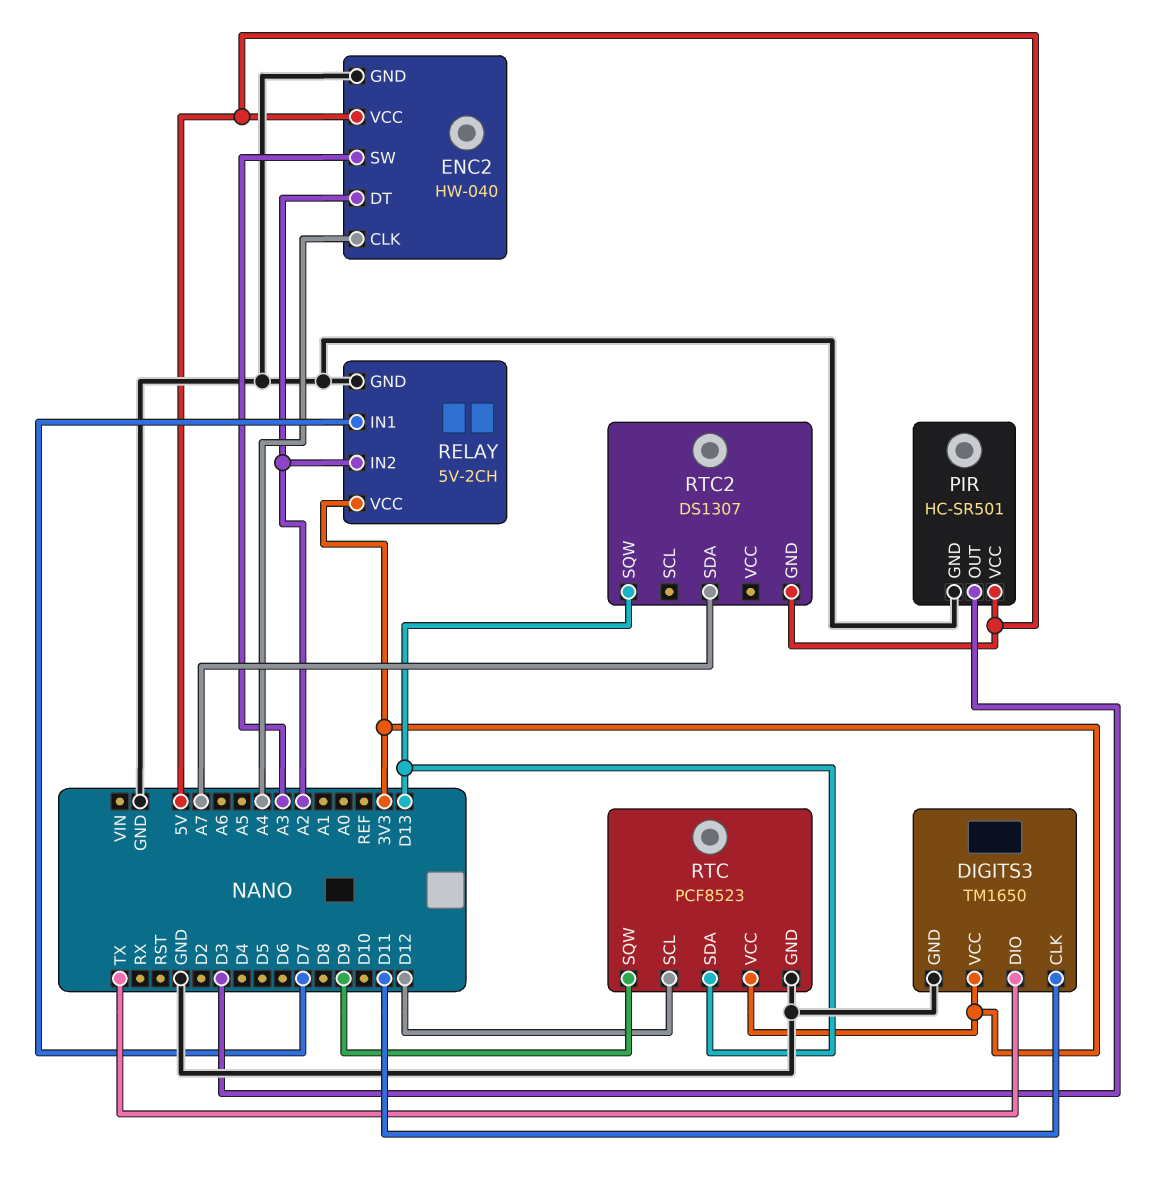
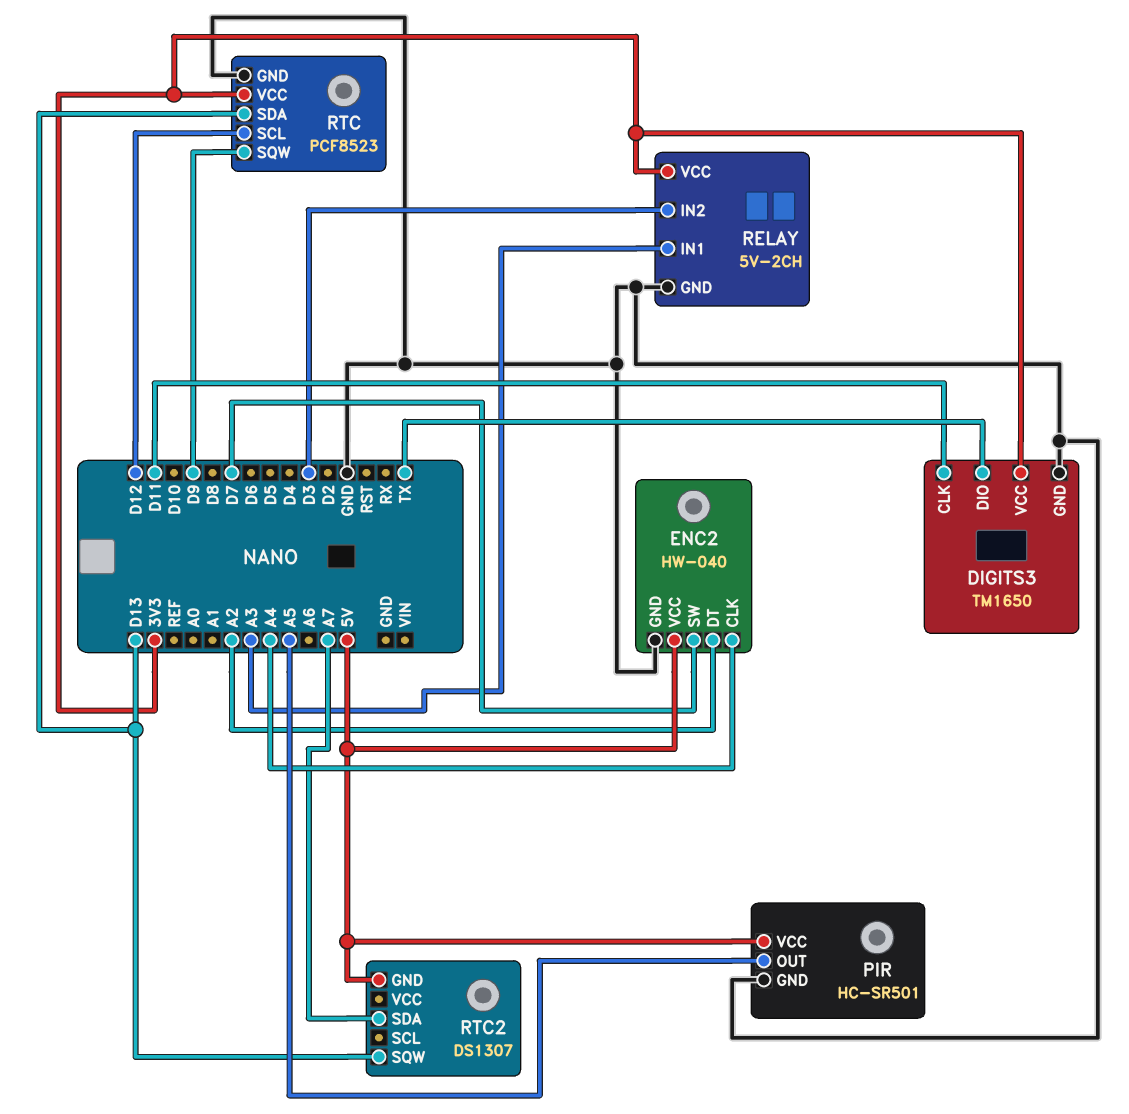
ENC2 pin SW: A3 -> D7
PIR pin OUT: D3 -> A5
RELAY pin IN1: D7 -> A3
RELAY pin IN2: A2 -> D3

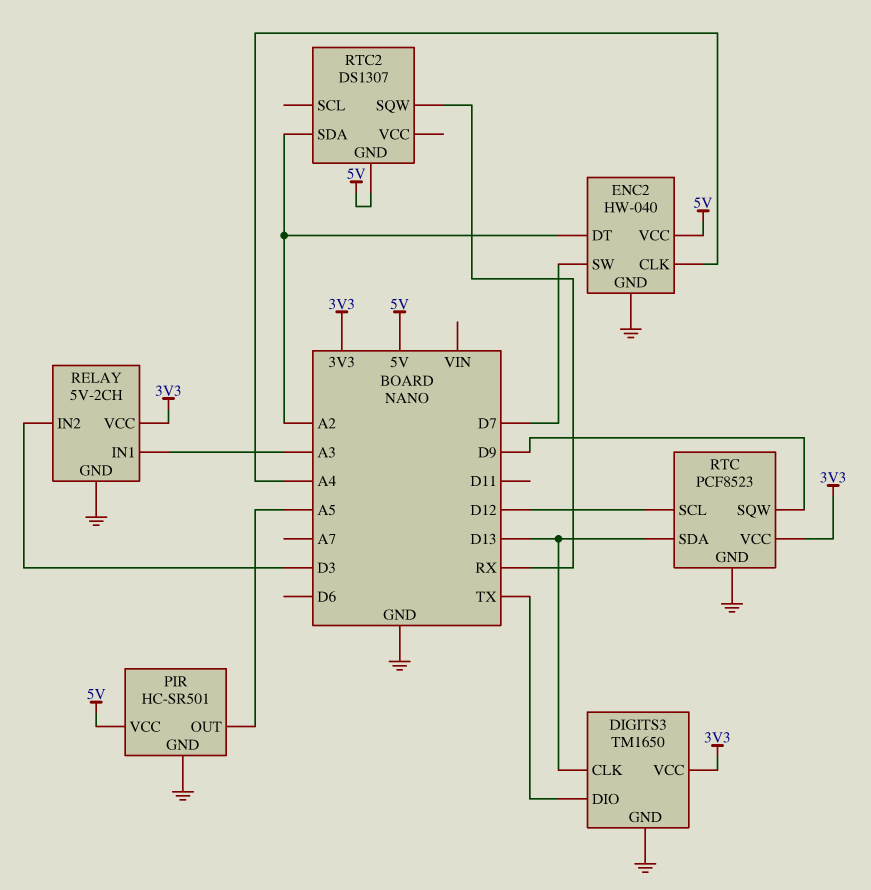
DIGITS3 pin CLK: D11 -> D13
RTC2 pin SDA: A7 -> A2
RTC2 pin SQW: D13 -> RX

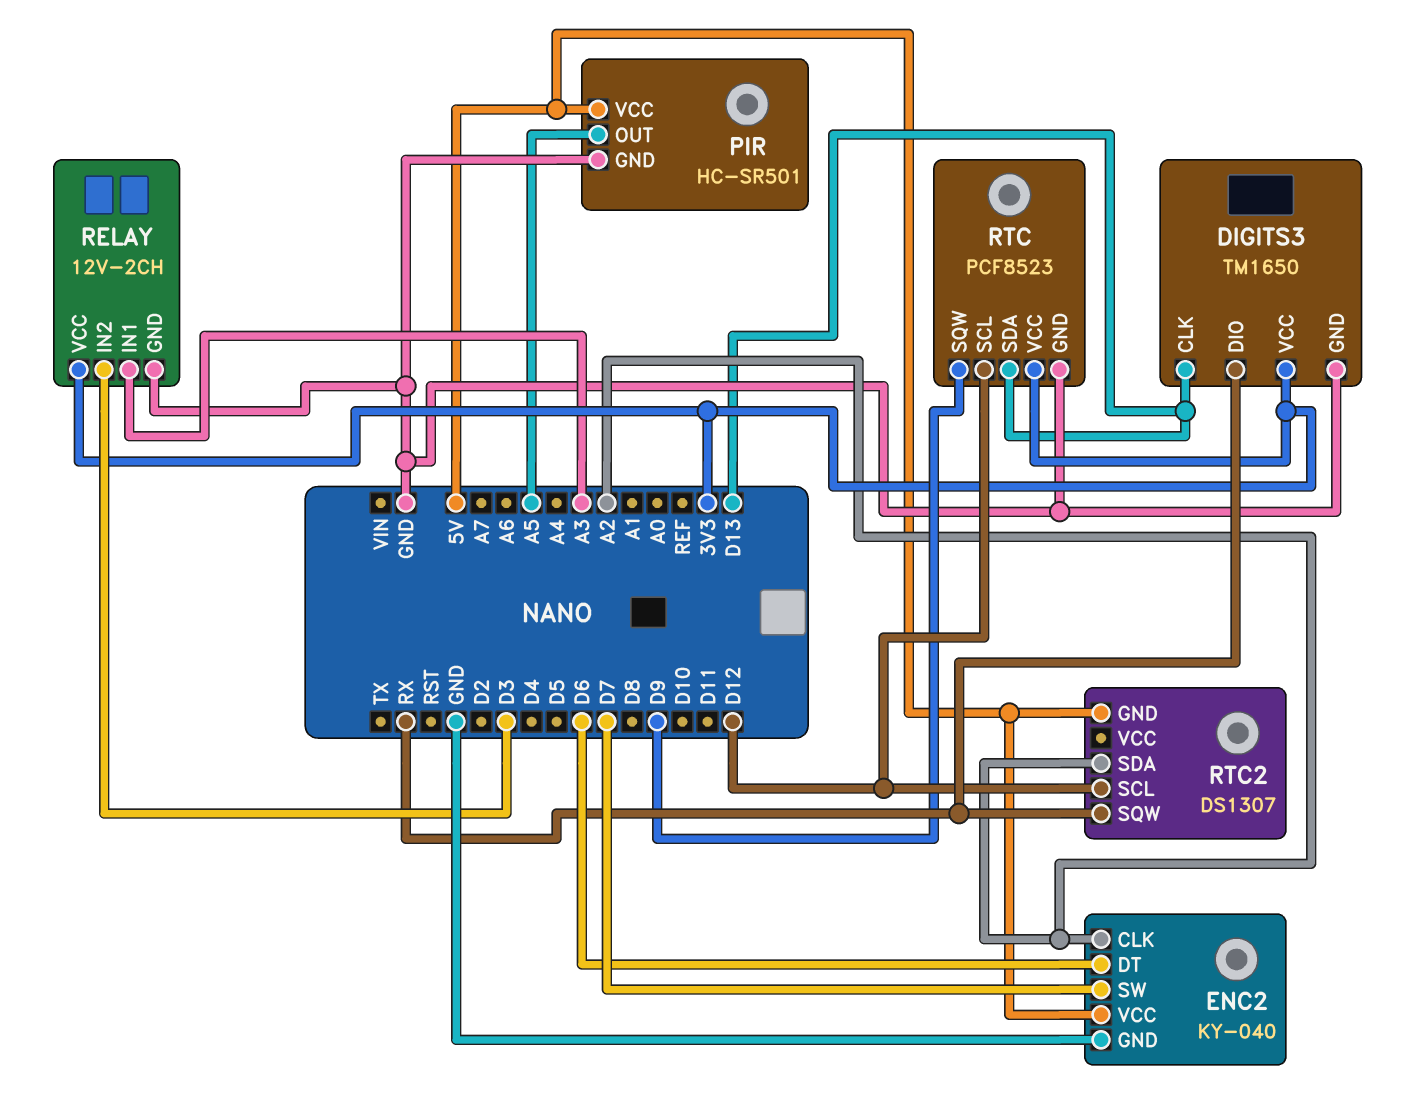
DIGITS3 pin DIO: TX -> RX
ENC2: HW-040 -> KY-040
ENC2 pin CLK: A4 -> A2
ENC2 pin DT: A2 -> D6
RELAY: 5V-2CH -> 12V-2CH
RTC2 pin SCL: none -> D12

